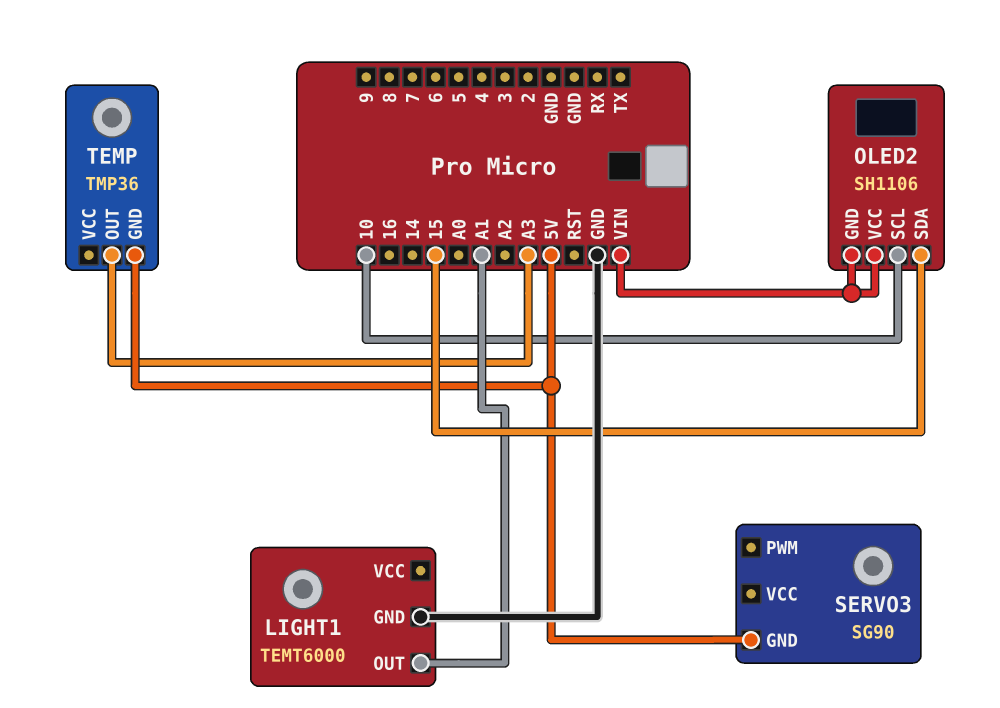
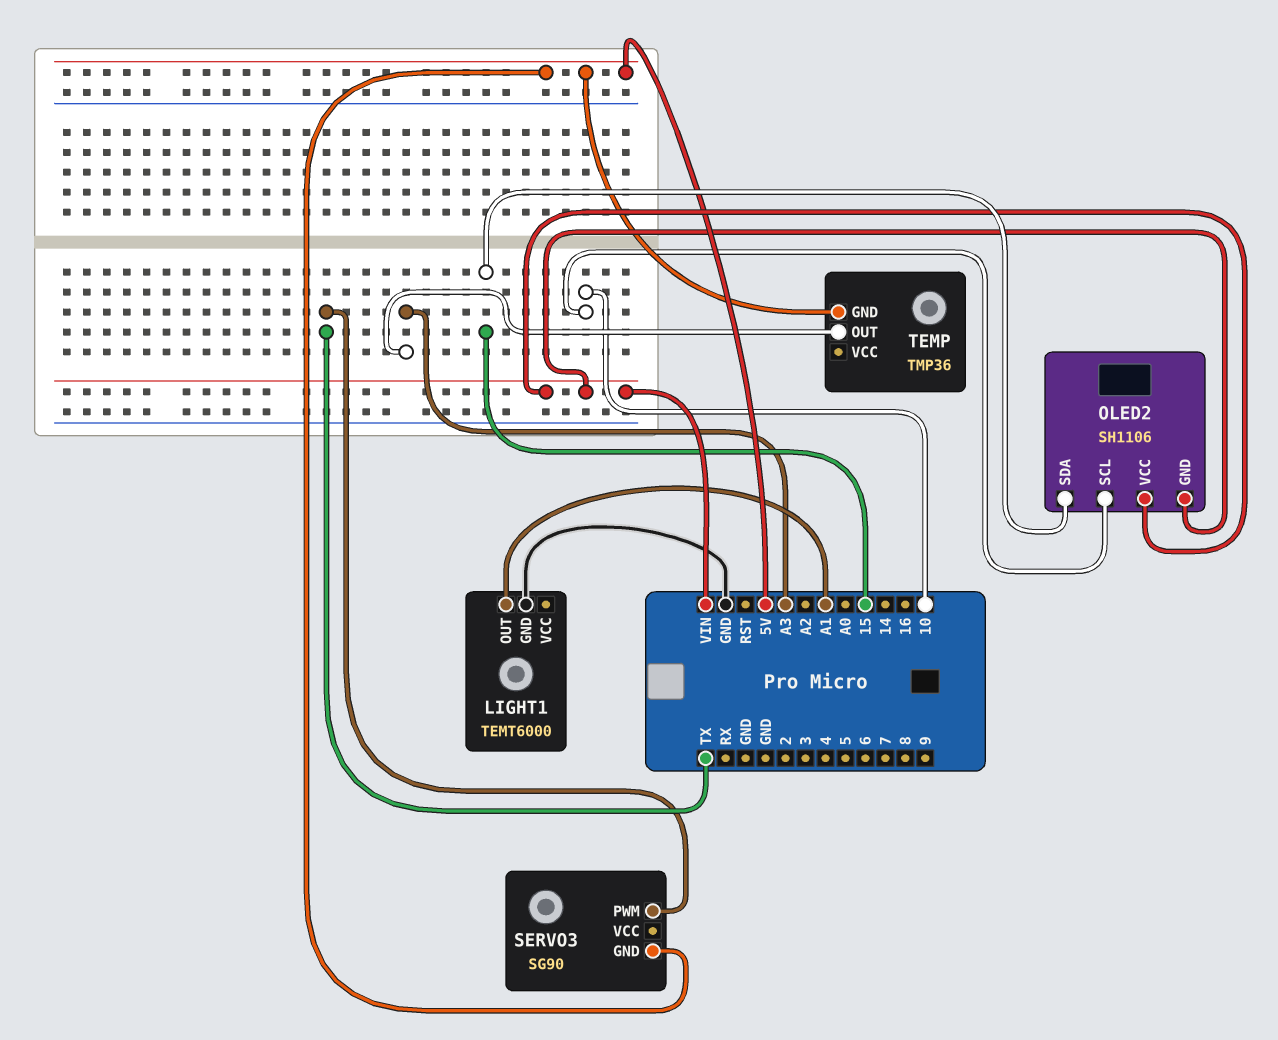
SERVO3 pin PWM: none -> TX

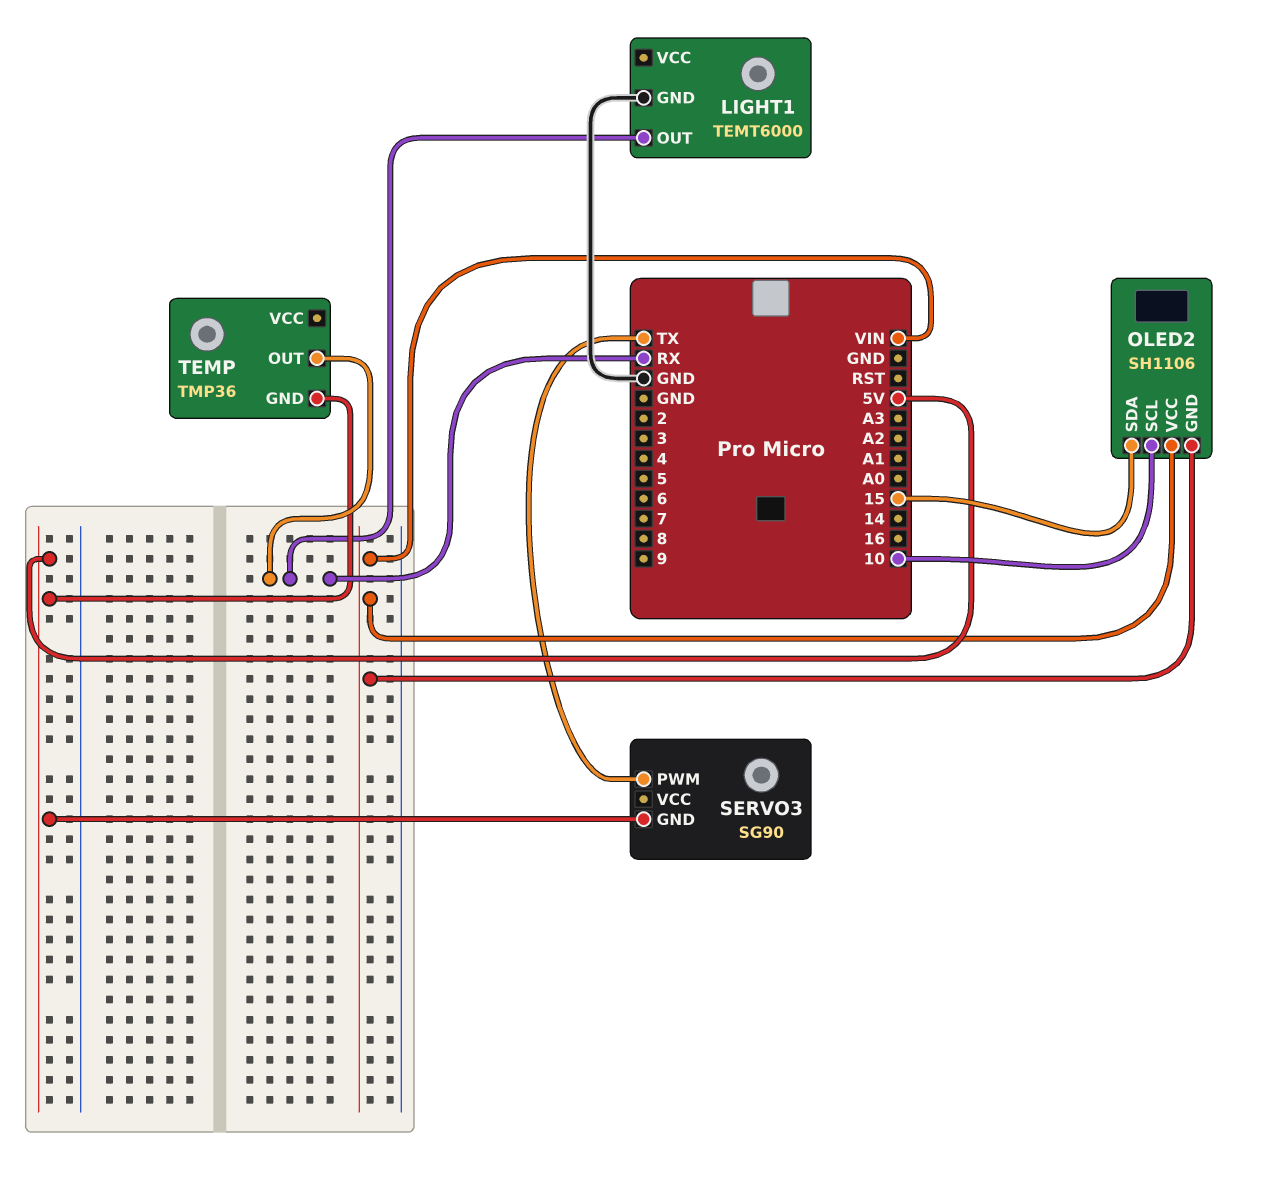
LIGHT1 pin OUT: A1 -> RX
TEMP pin OUT: A3 -> RX

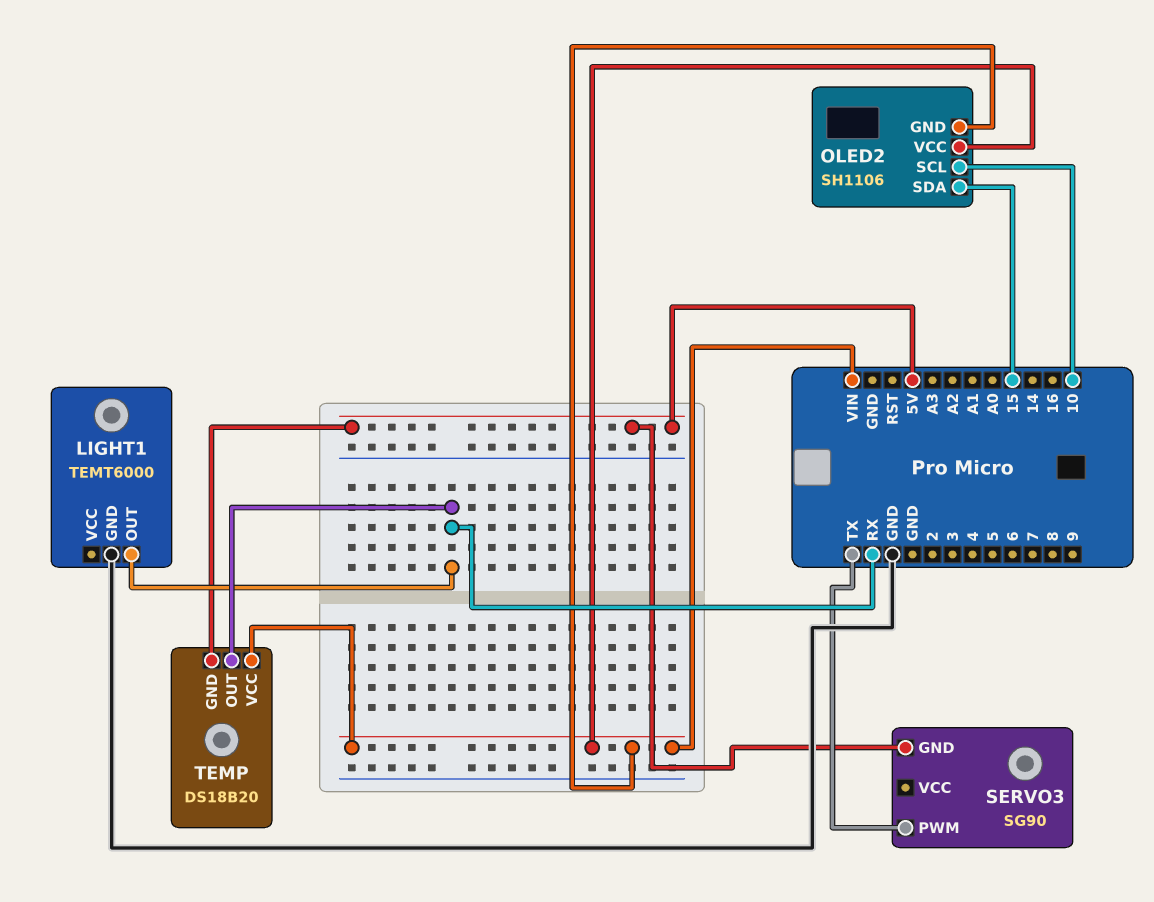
TEMP: TMP36 -> DS18B20
TEMP pin VCC: none -> VIN

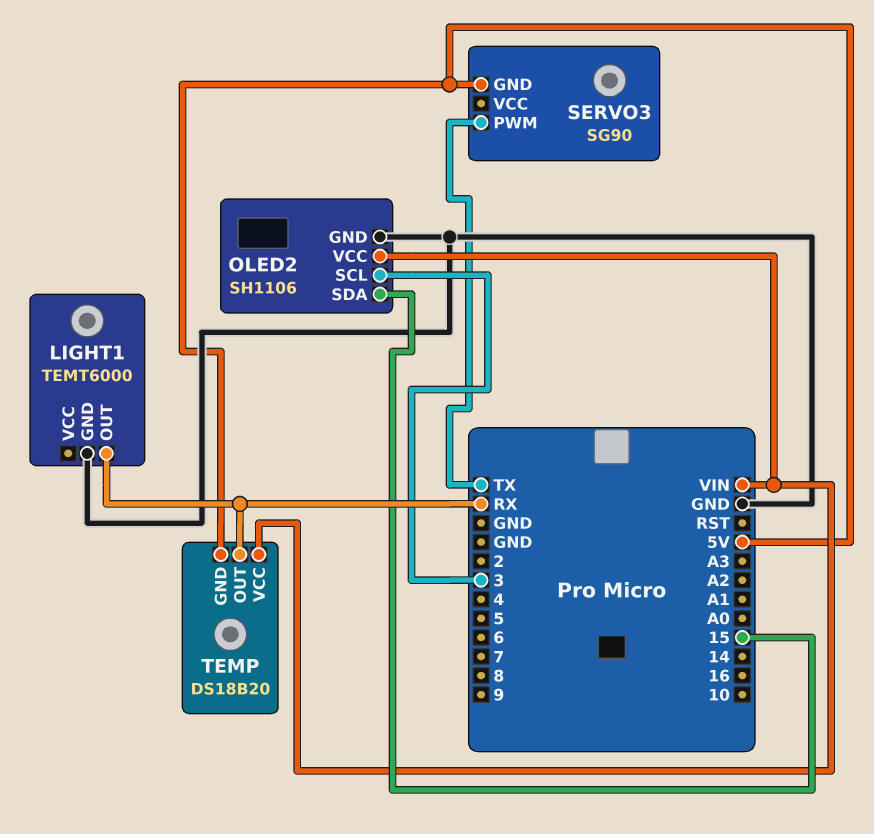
OLED2 pin GND: VIN -> GND
OLED2 pin SCL: 10 -> 3

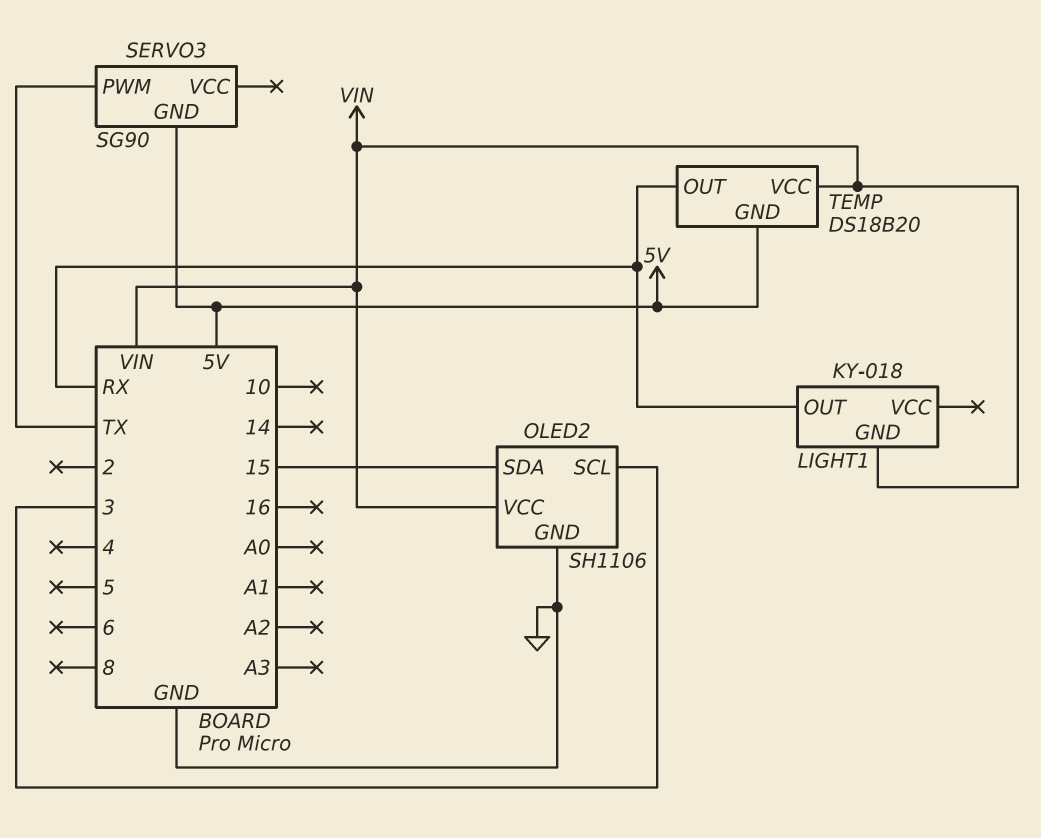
LIGHT1: TEMT6000 -> KY-018
LIGHT1 pin GND: GND -> VIN

